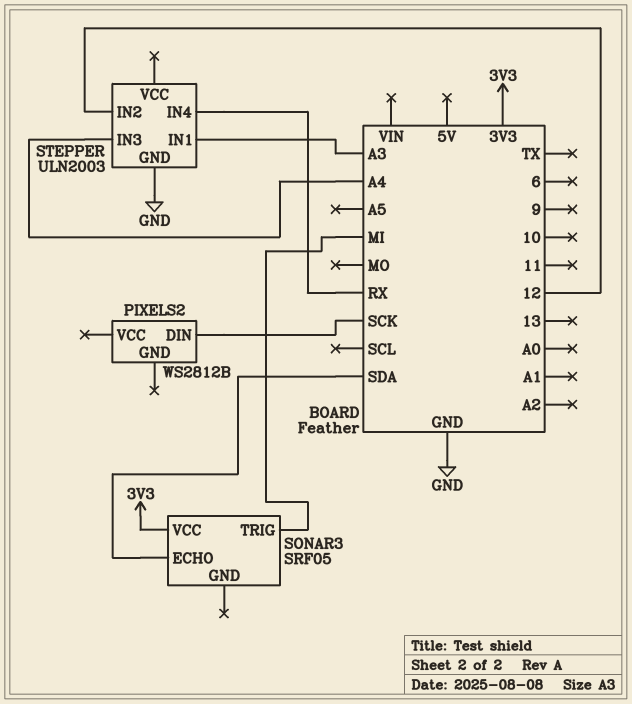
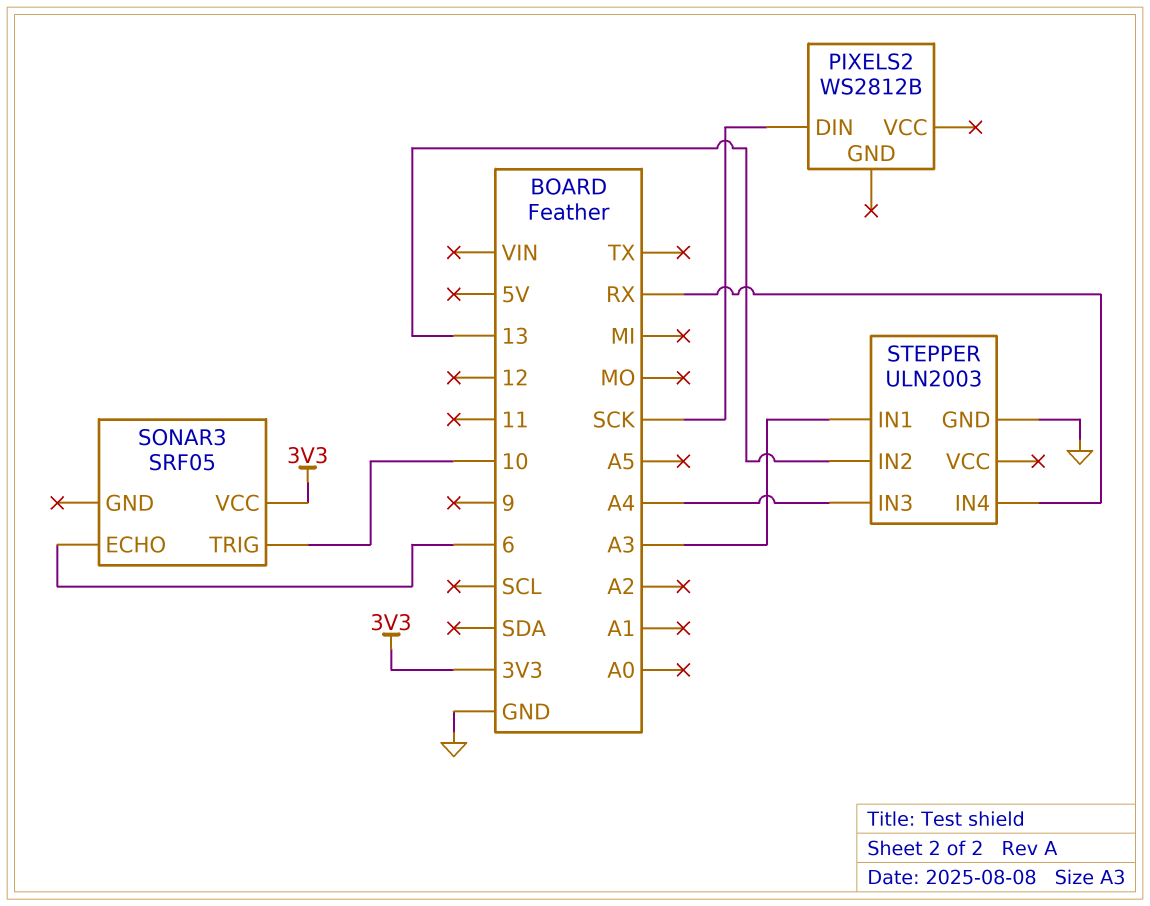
SONAR3 pin ECHO: SDA -> 6
SONAR3 pin TRIG: MI -> 10
STEPPER pin IN2: 12 -> 13

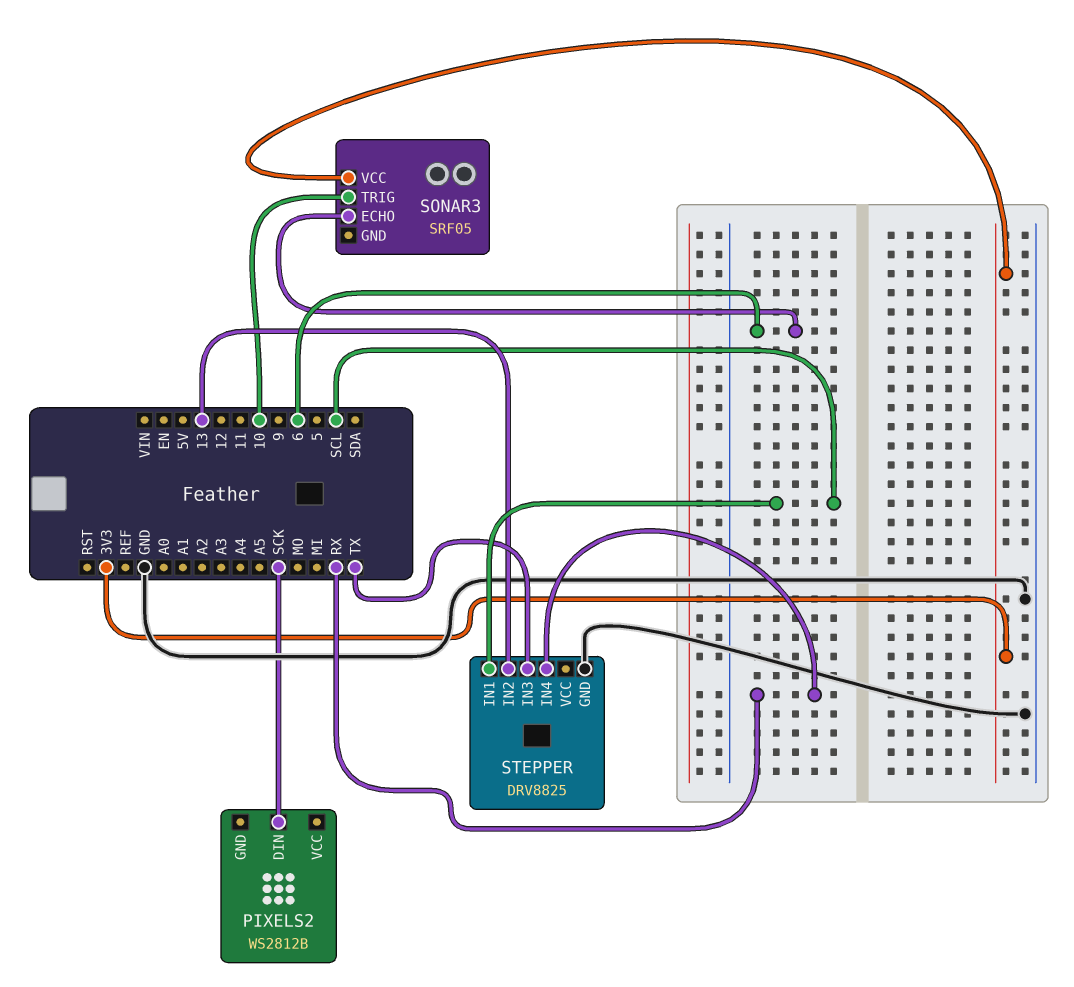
STEPPER: ULN2003 -> DRV8825
STEPPER pin IN1: A3 -> SCL
STEPPER pin IN3: A4 -> TX

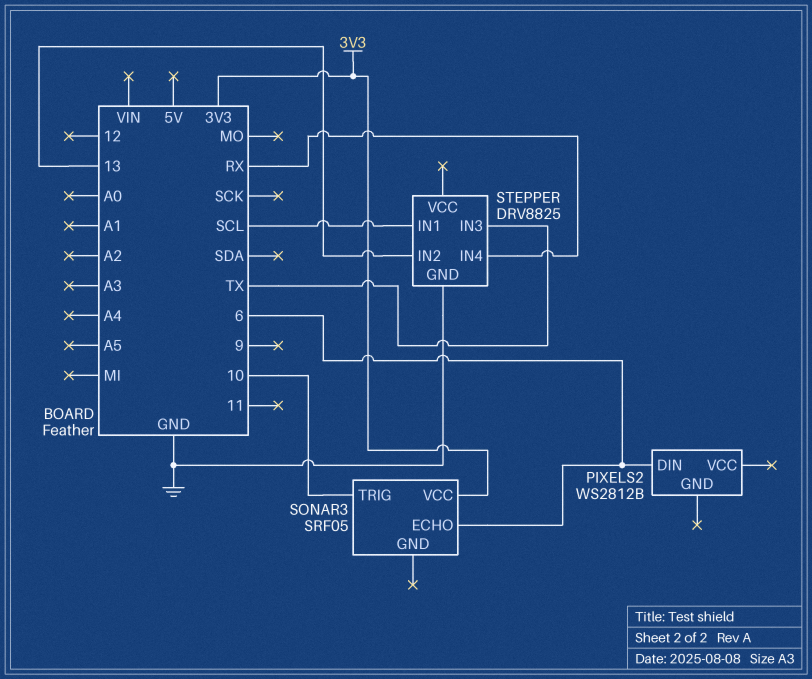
PIXELS2 pin DIN: SCK -> 6

